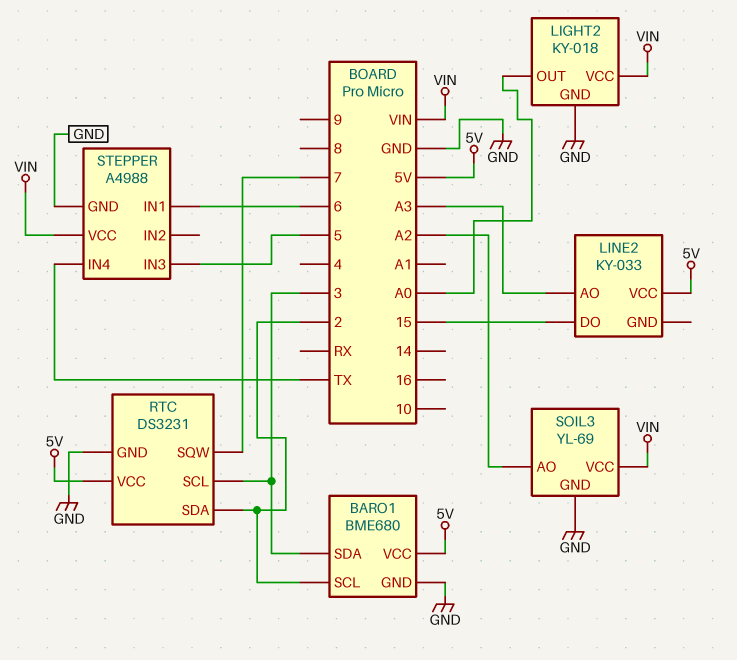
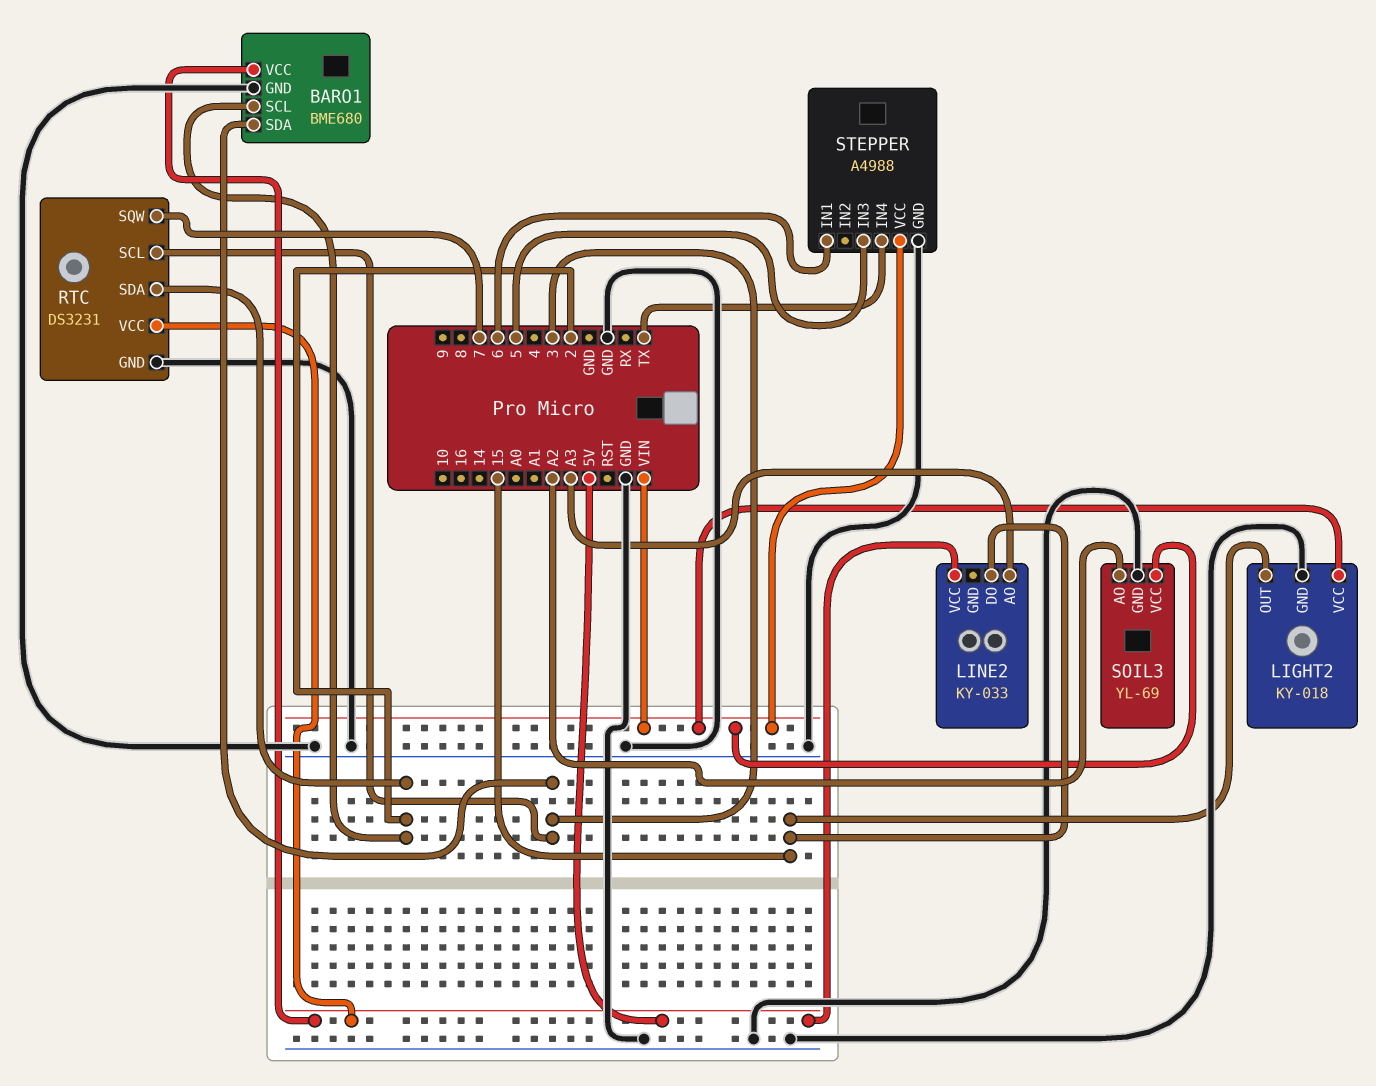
LIGHT2 pin OUT: A0 -> 15

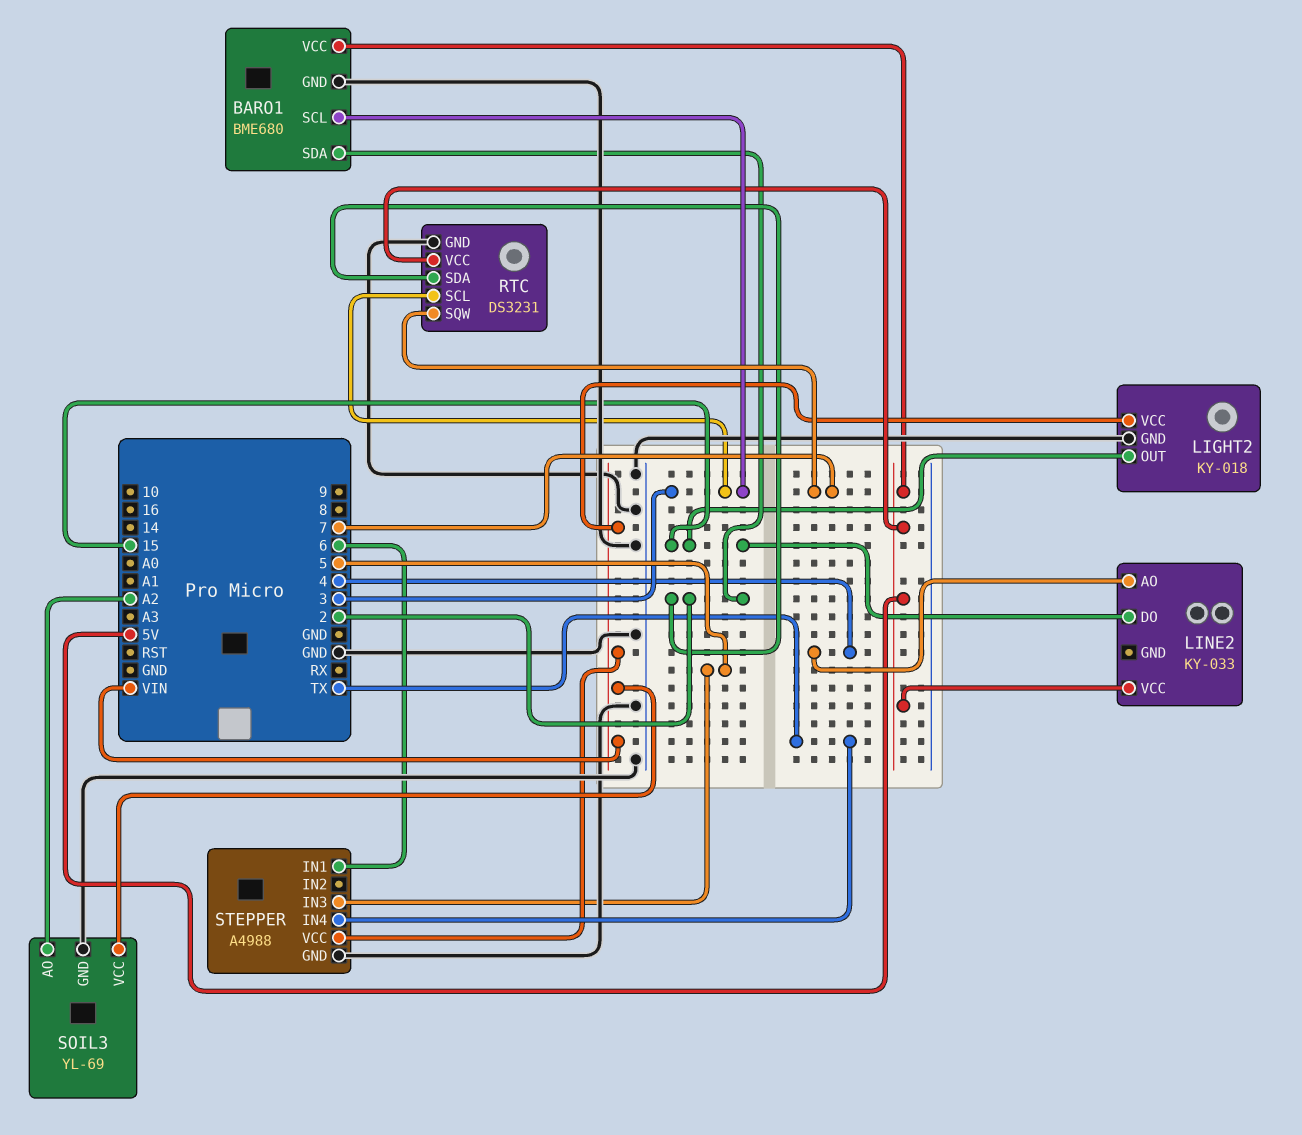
BARO1 pin SCL: 2 -> 3
BARO1 pin SDA: 3 -> 2
LINE2 pin AO: A3 -> 4

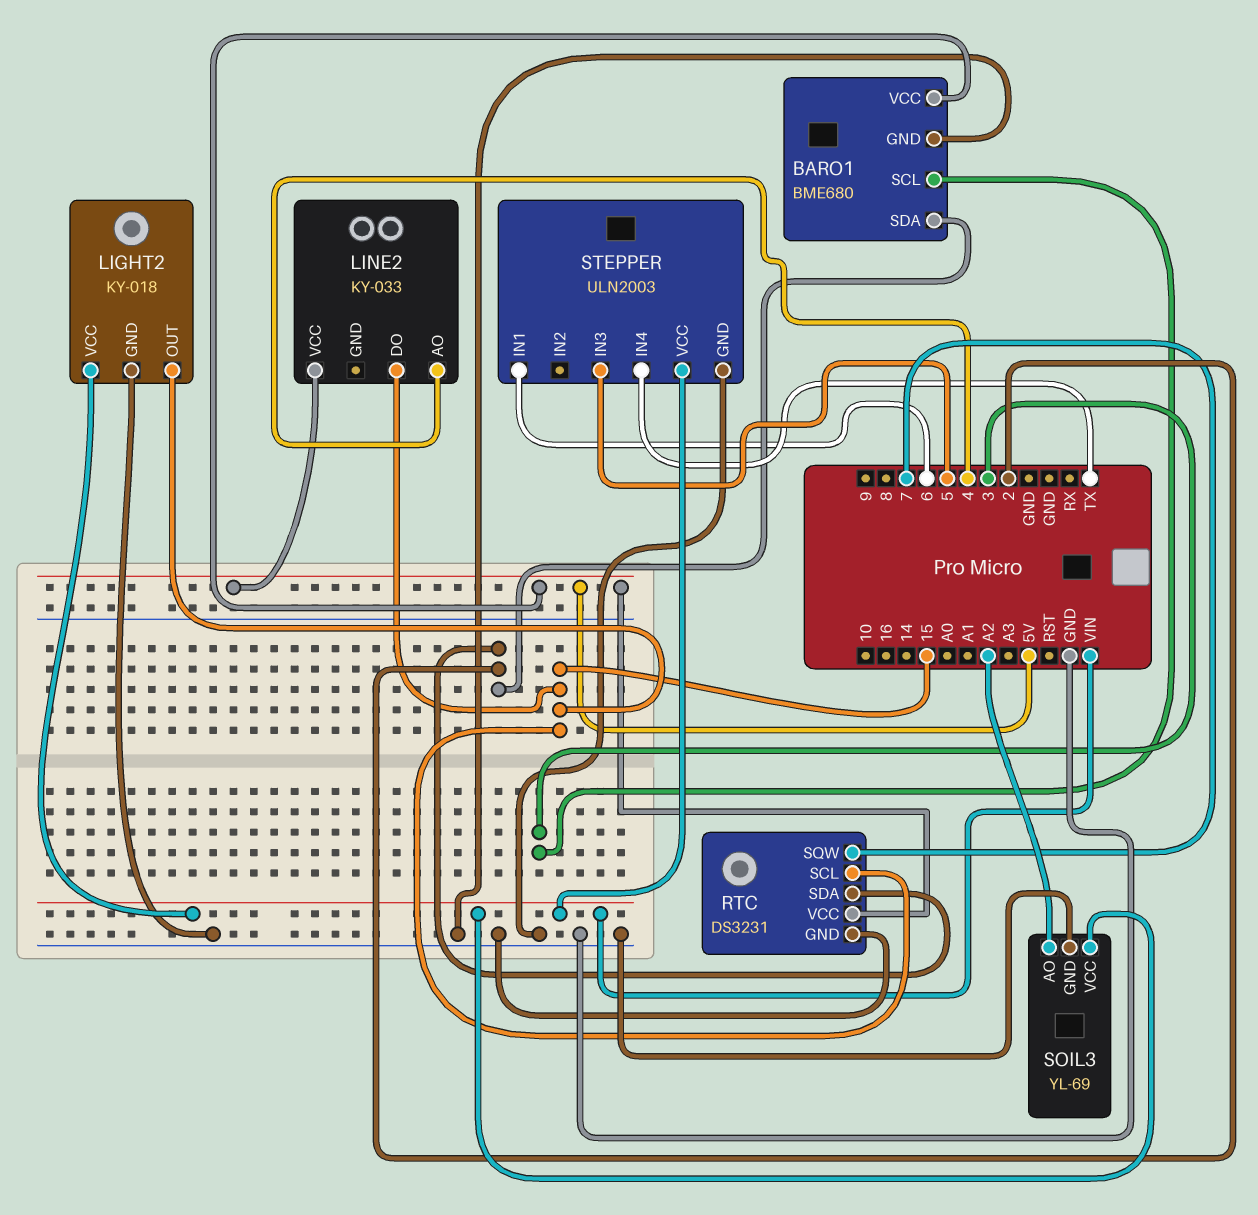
RTC pin SCL: 3 -> 15
STEPPER: A4988 -> ULN2003

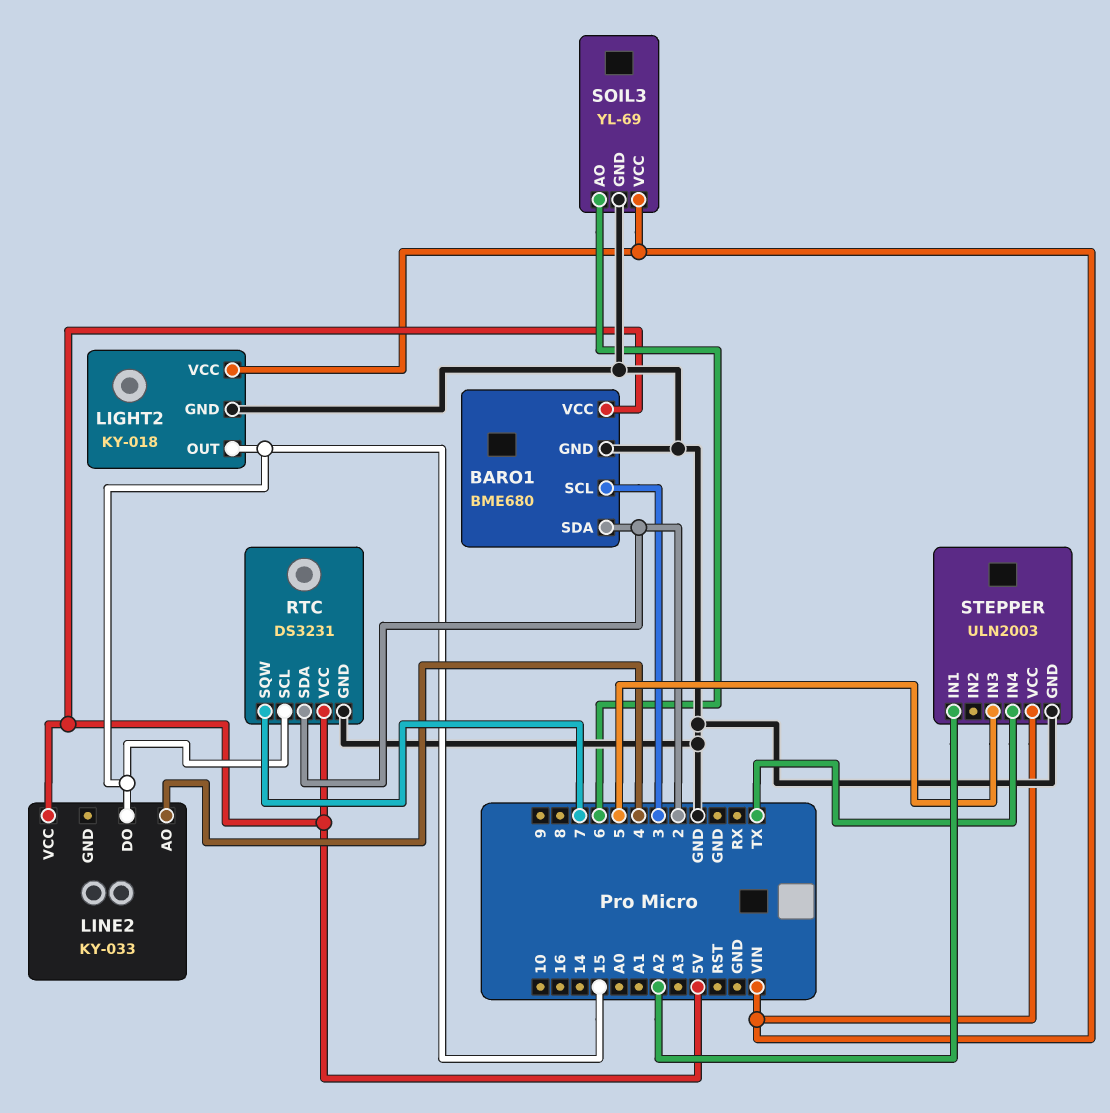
SOIL3 pin AO: A2 -> 6
STEPPER pin IN1: 6 -> A2

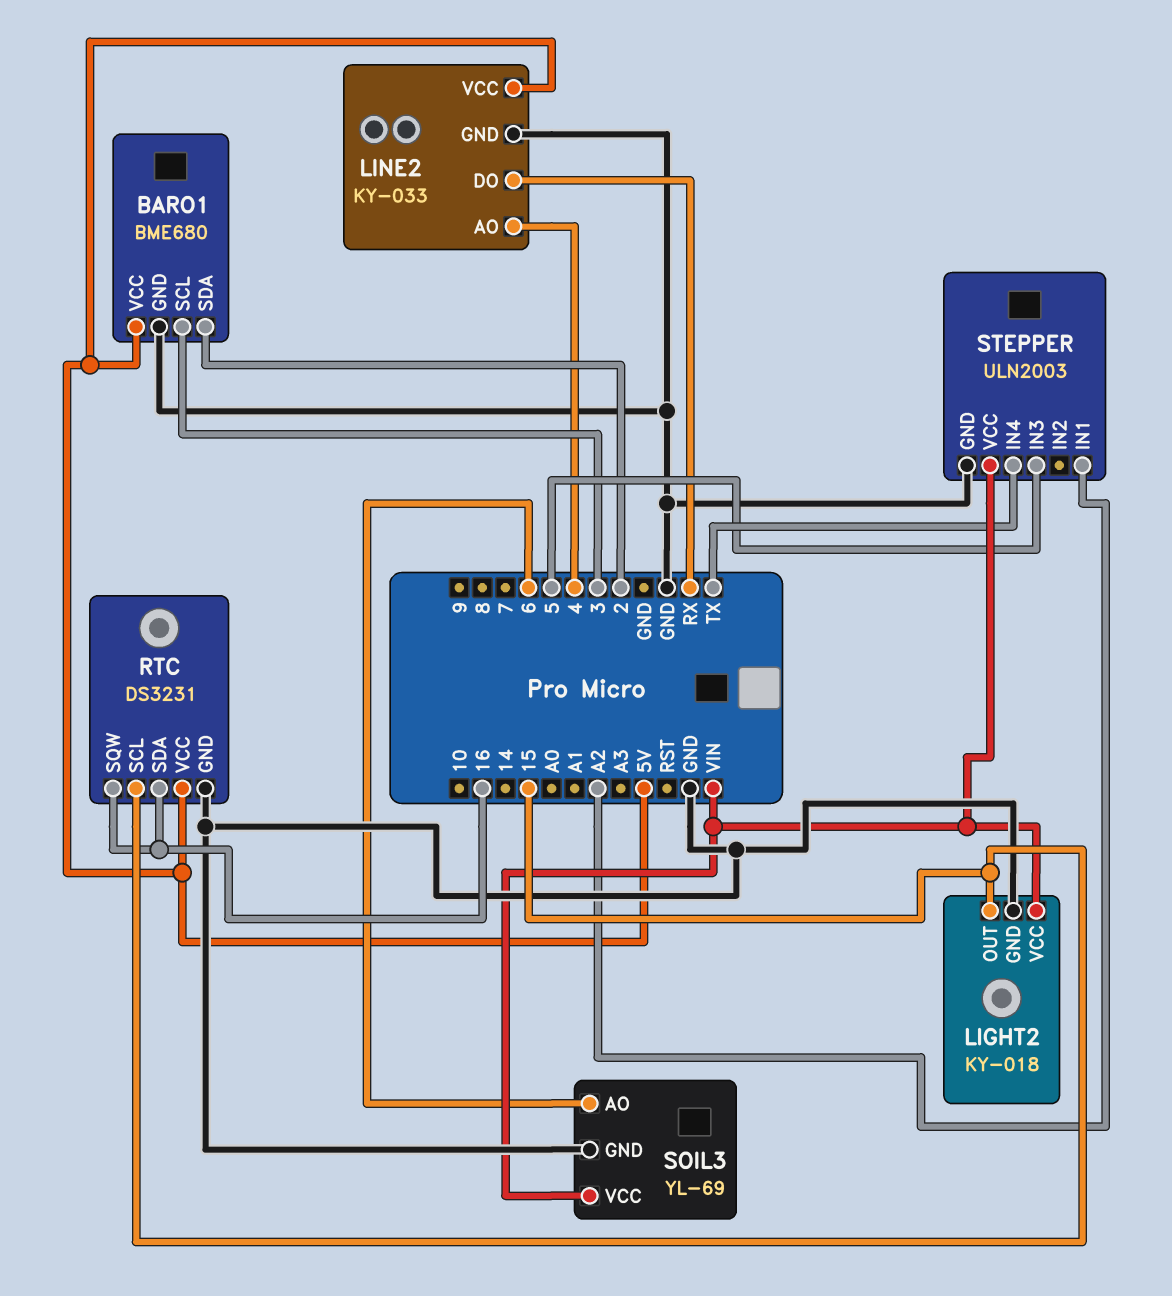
LINE2 pin DO: 15 -> RX
LINE2 pin GND: none -> GND
RTC pin SDA: 2 -> 16
RTC pin SQW: 7 -> 16

